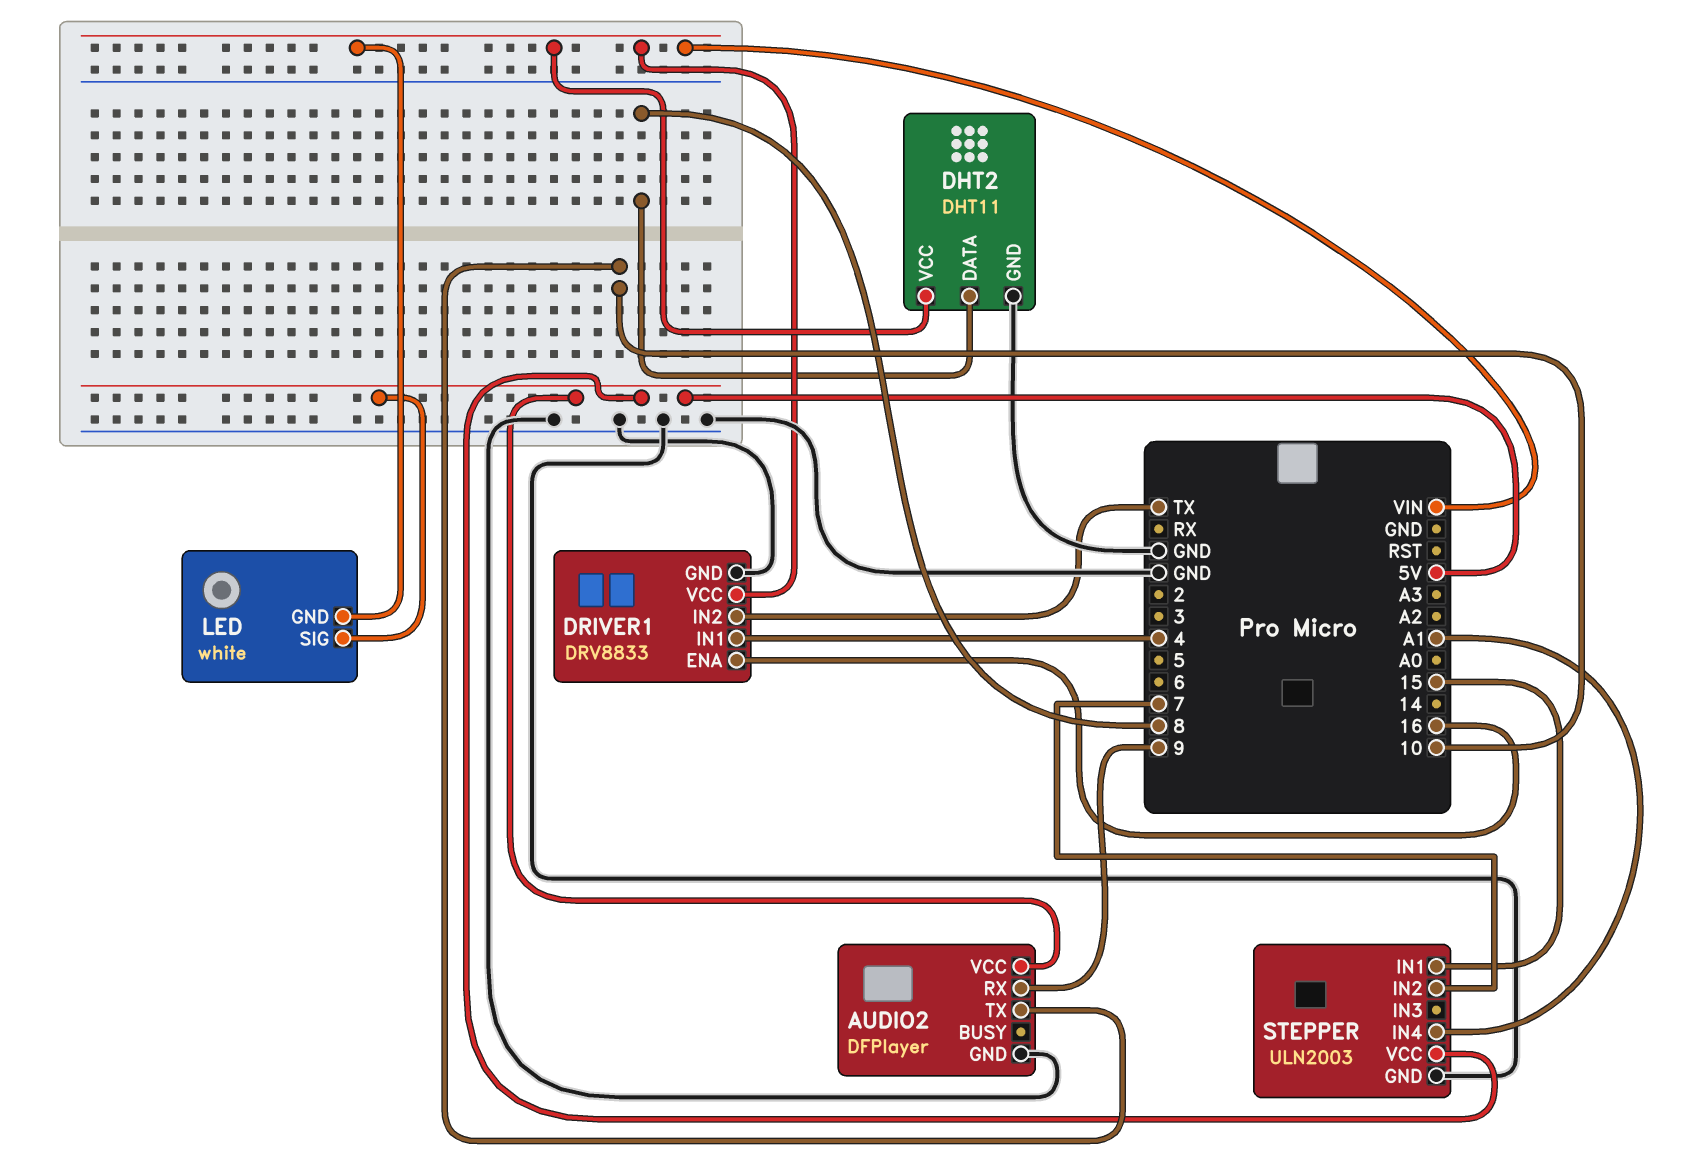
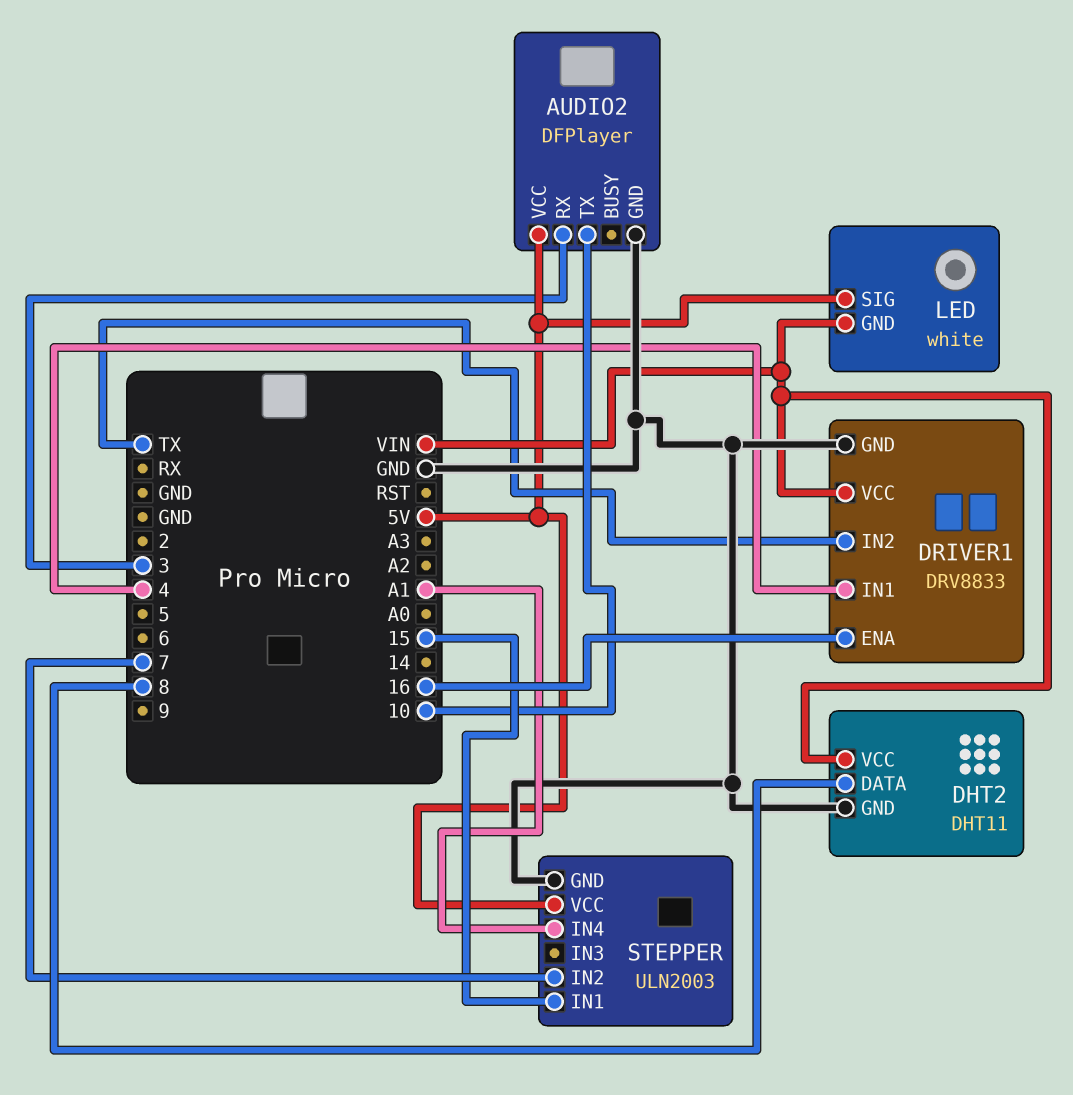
AUDIO2 pin RX: 9 -> 3

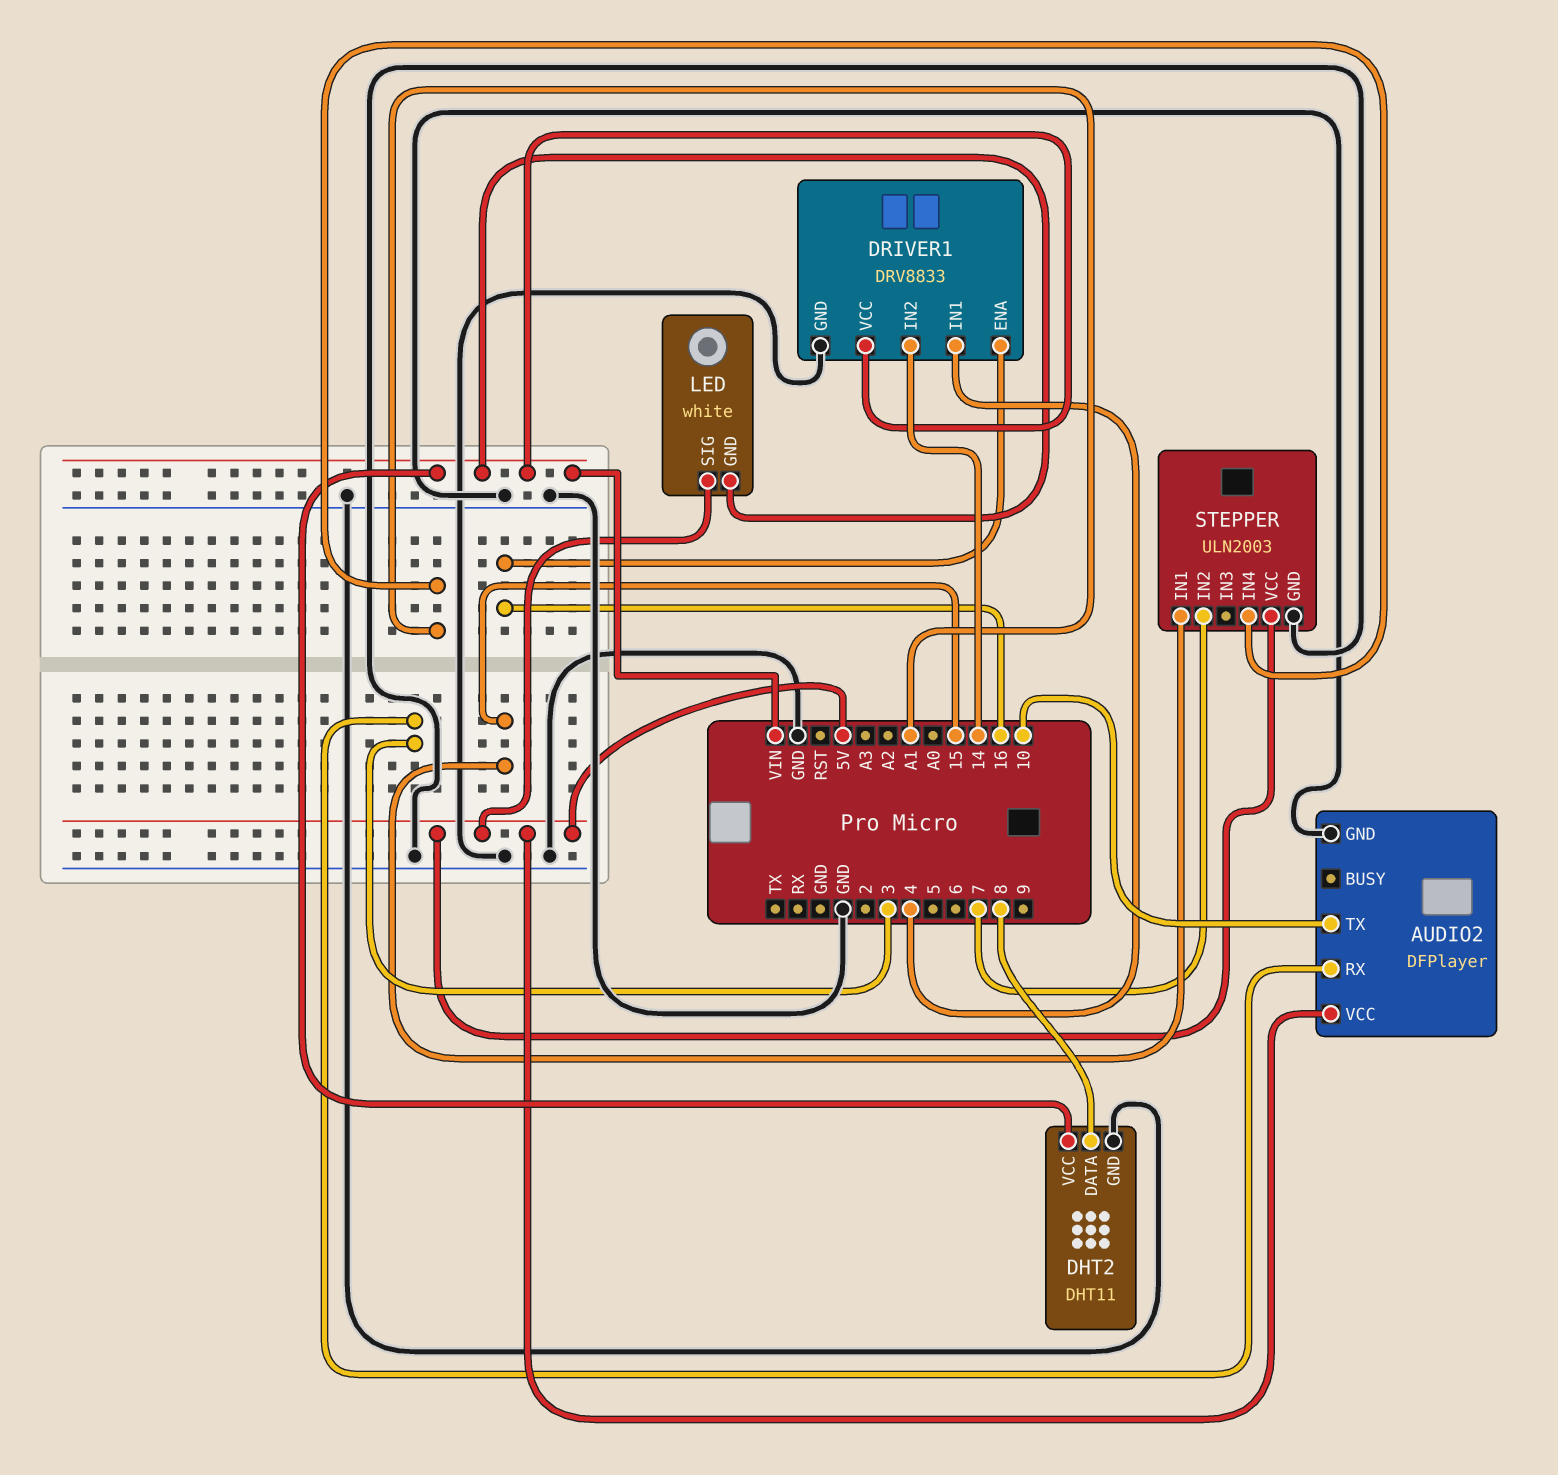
DRIVER1 pin IN2: TX -> 14

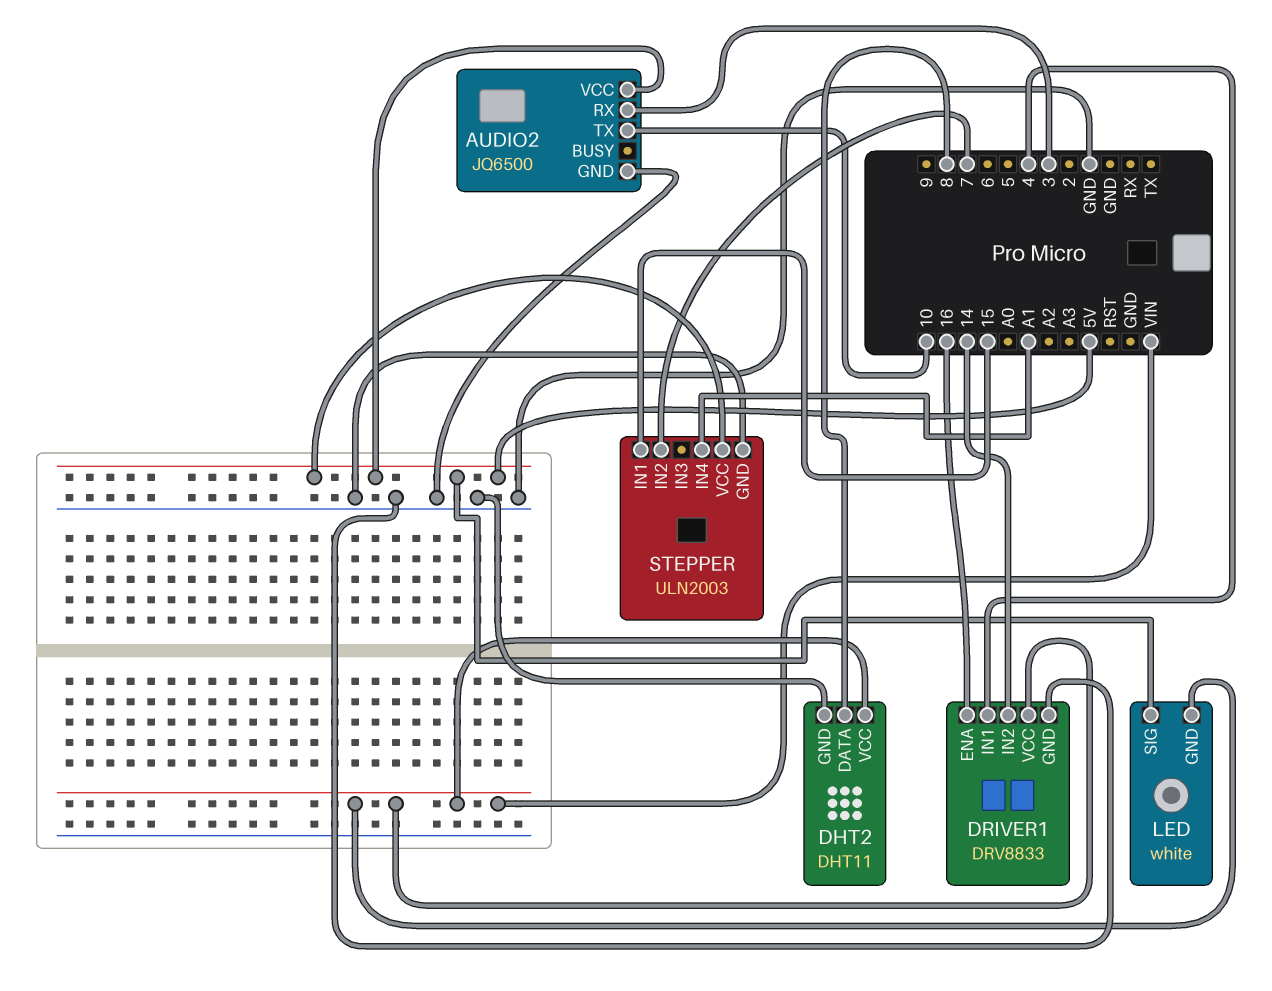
AUDIO2: DFPlayer -> JQ6500

